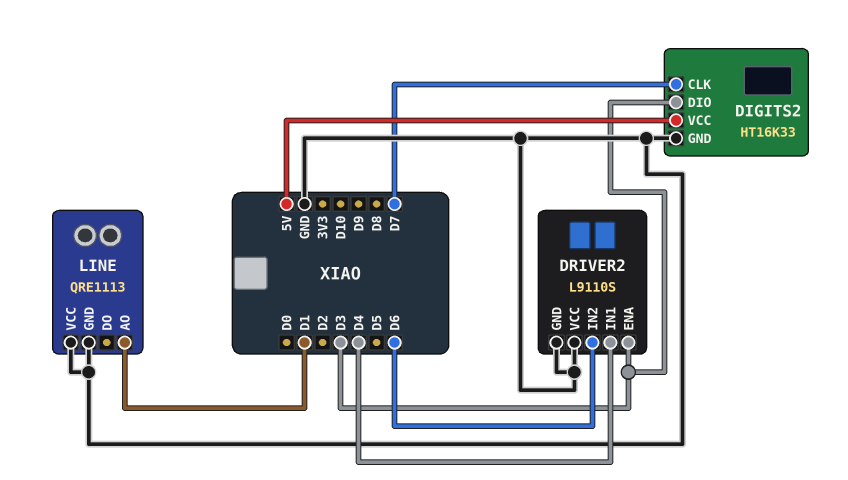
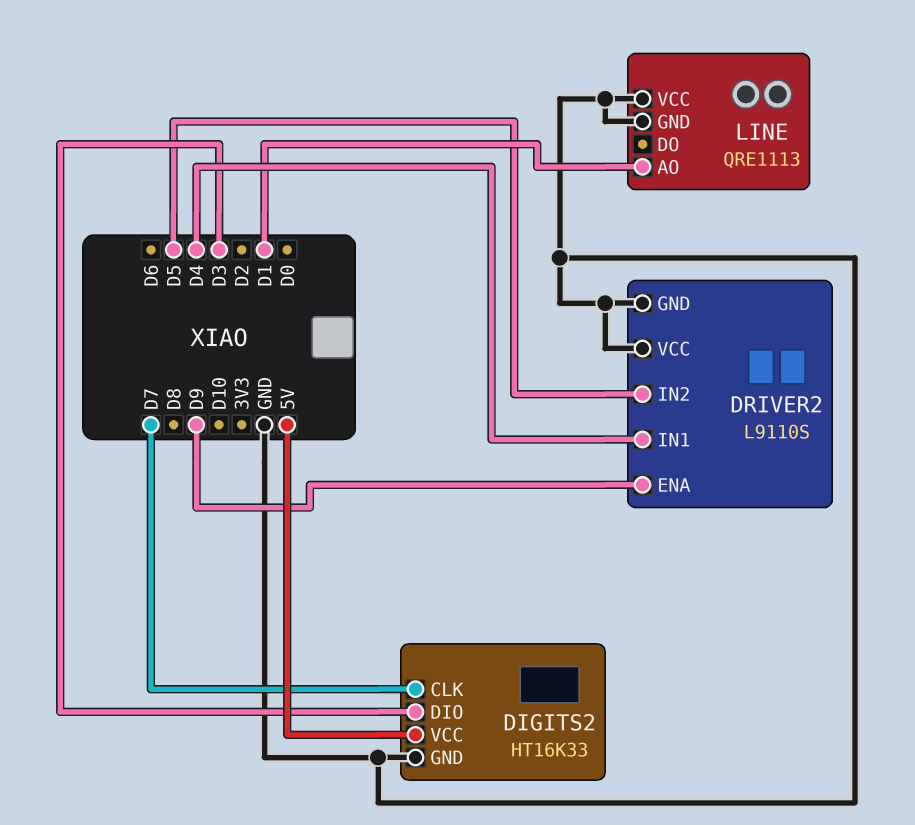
DRIVER2 pin ENA: D3 -> D9
DRIVER2 pin IN2: D6 -> D5

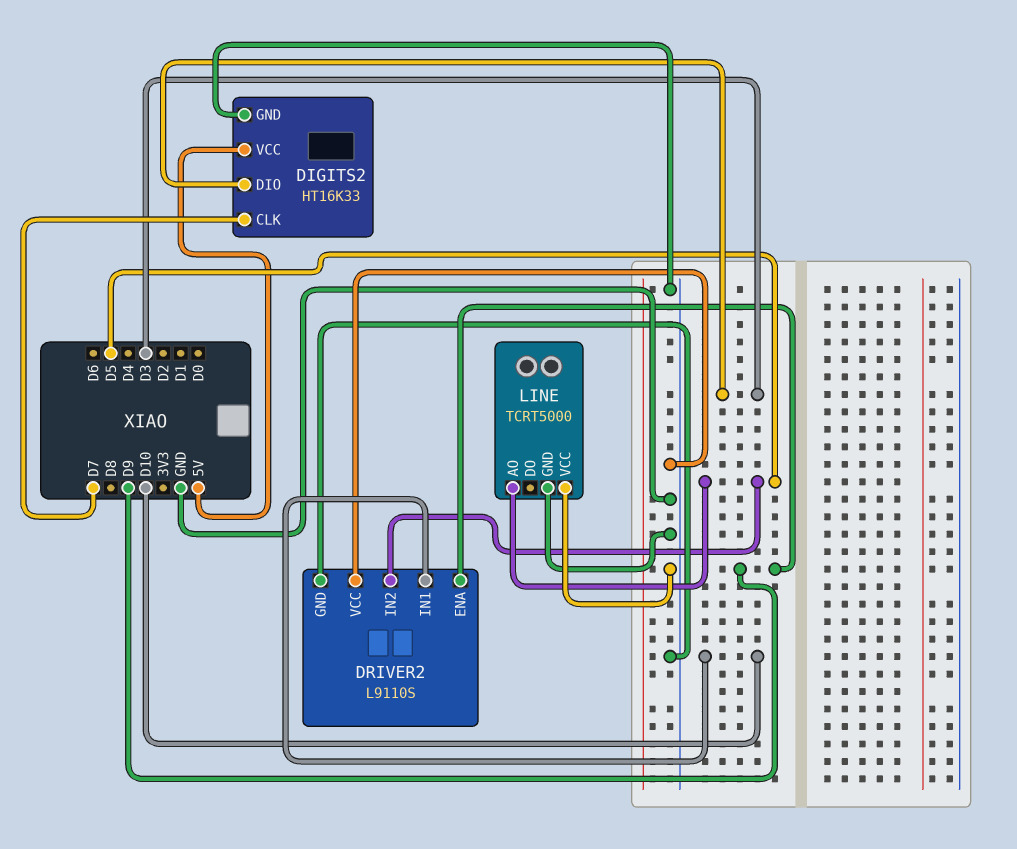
DRIVER2 pin IN1: D4 -> D10
LINE: QRE1113 -> TCRT5000
LINE pin AO: D1 -> D5

